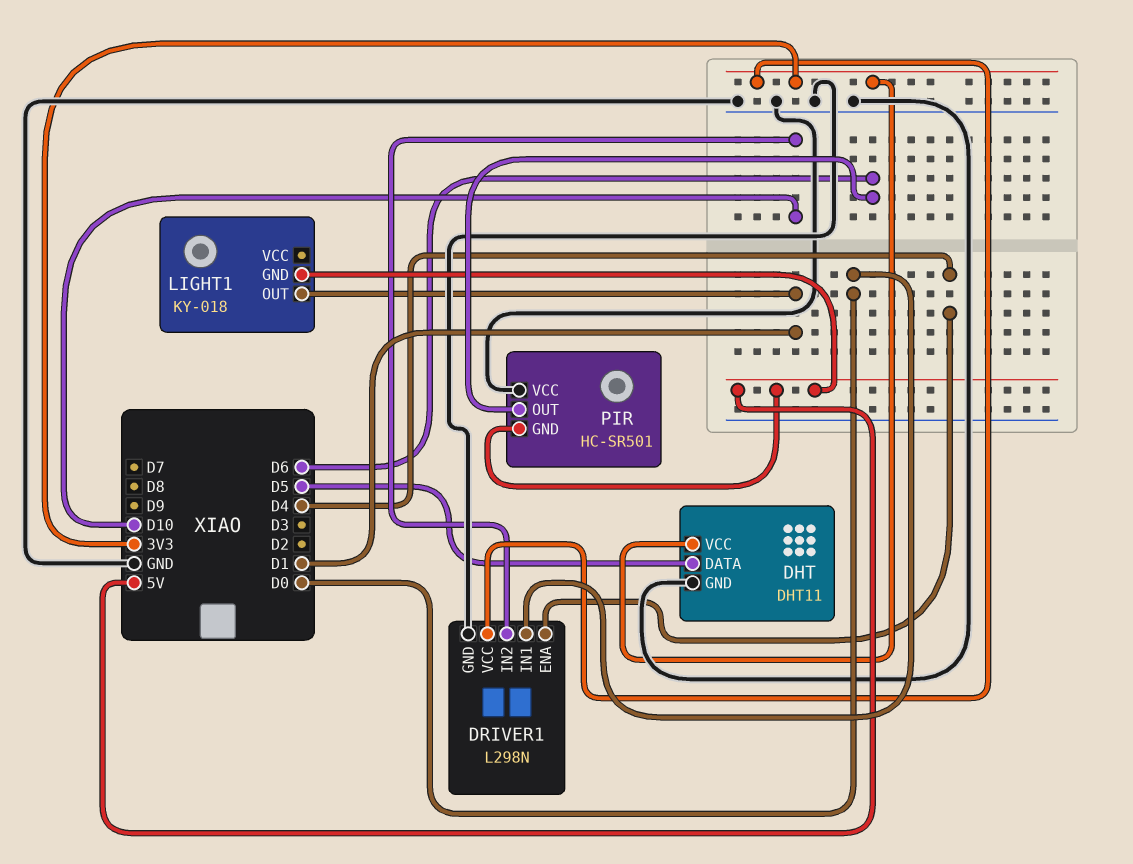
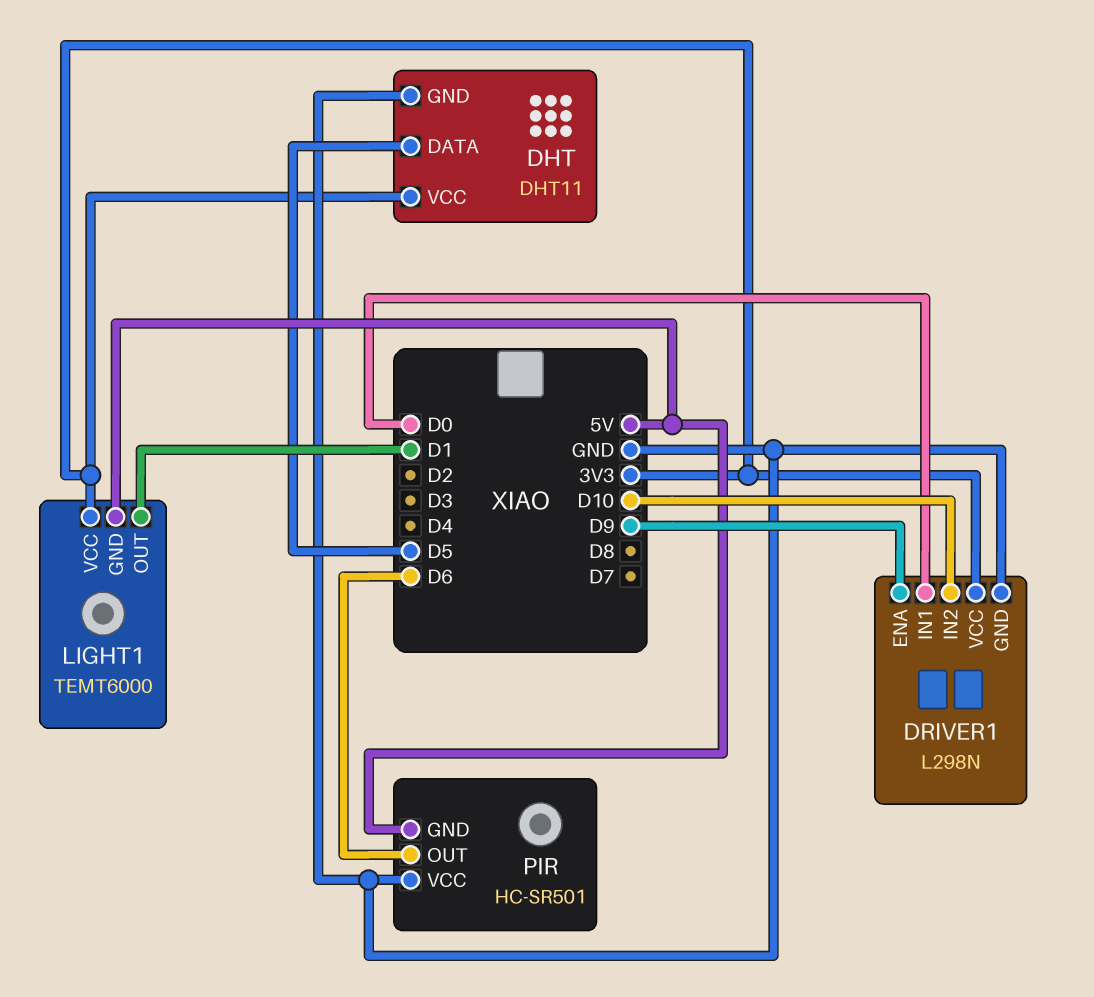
DRIVER1 pin ENA: D4 -> D9
LIGHT1: KY-018 -> TEMT6000
LIGHT1 pin VCC: none -> 3V3

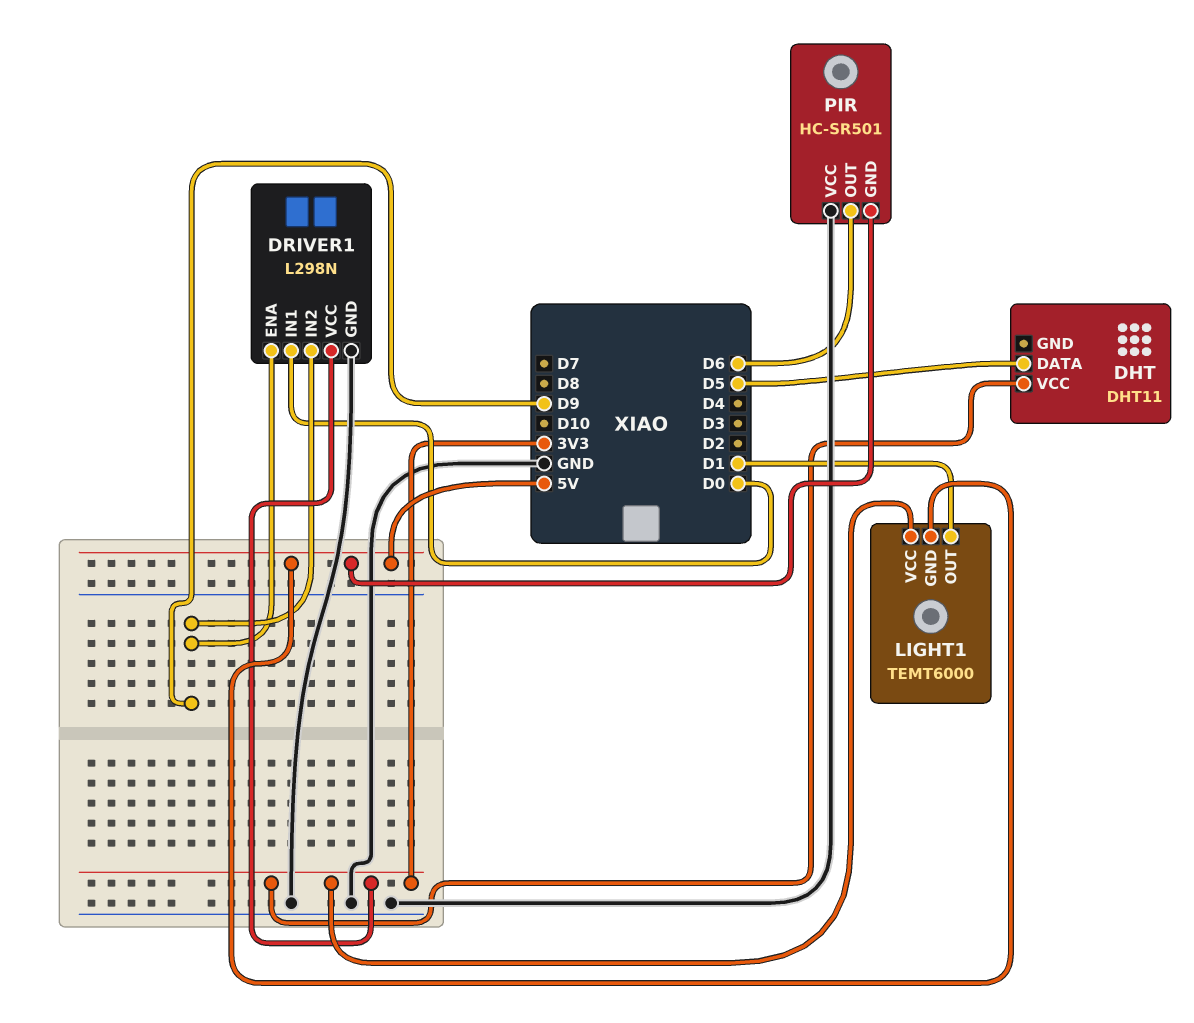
DHT pin GND: GND -> none
DRIVER1 pin IN2: D10 -> D9

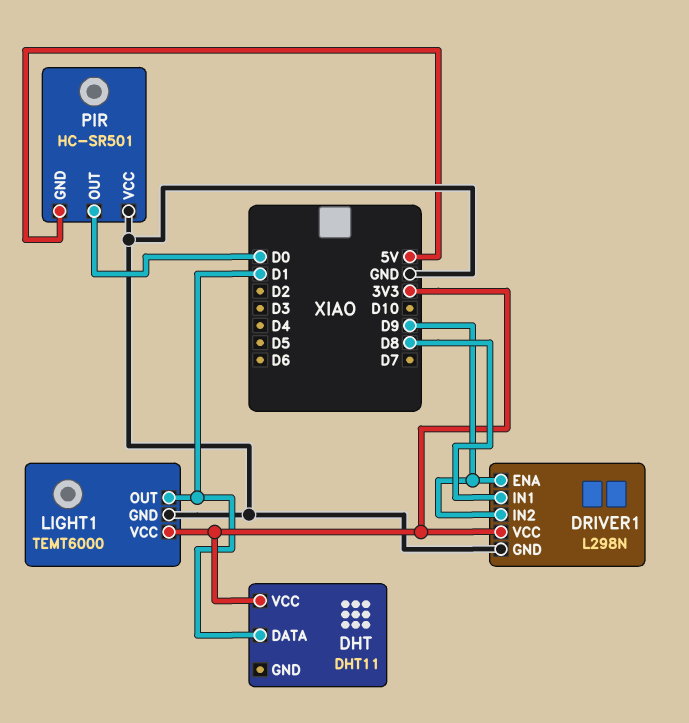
DHT pin DATA: D5 -> D1
DRIVER1 pin IN1: D0 -> D8
LIGHT1 pin GND: 5V -> GND
PIR pin OUT: D6 -> D0

